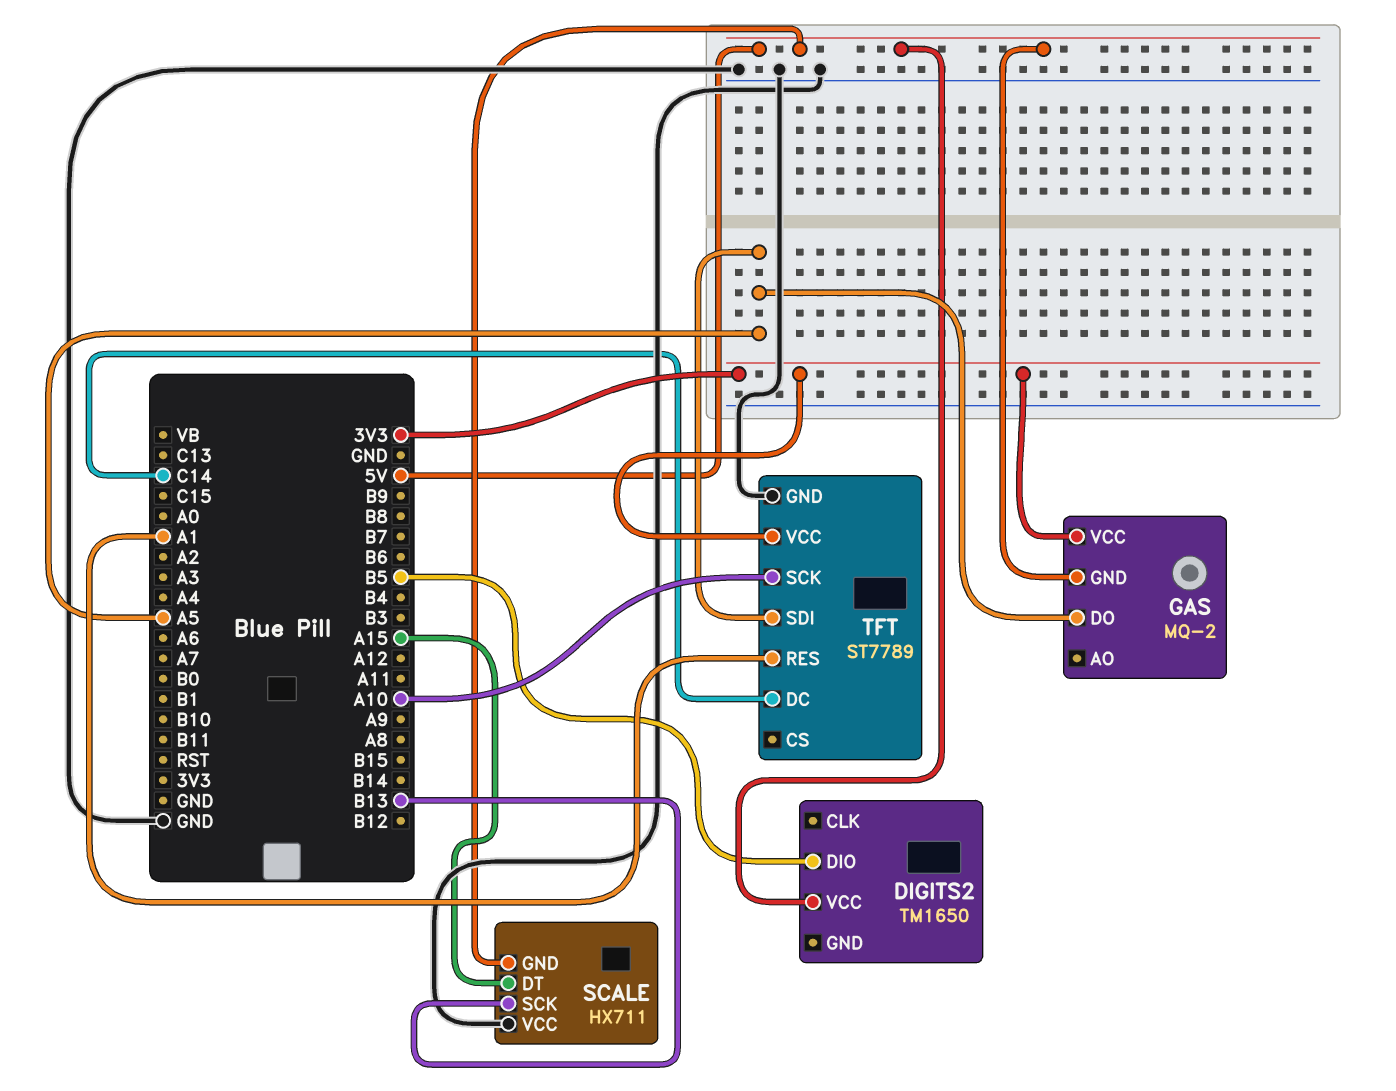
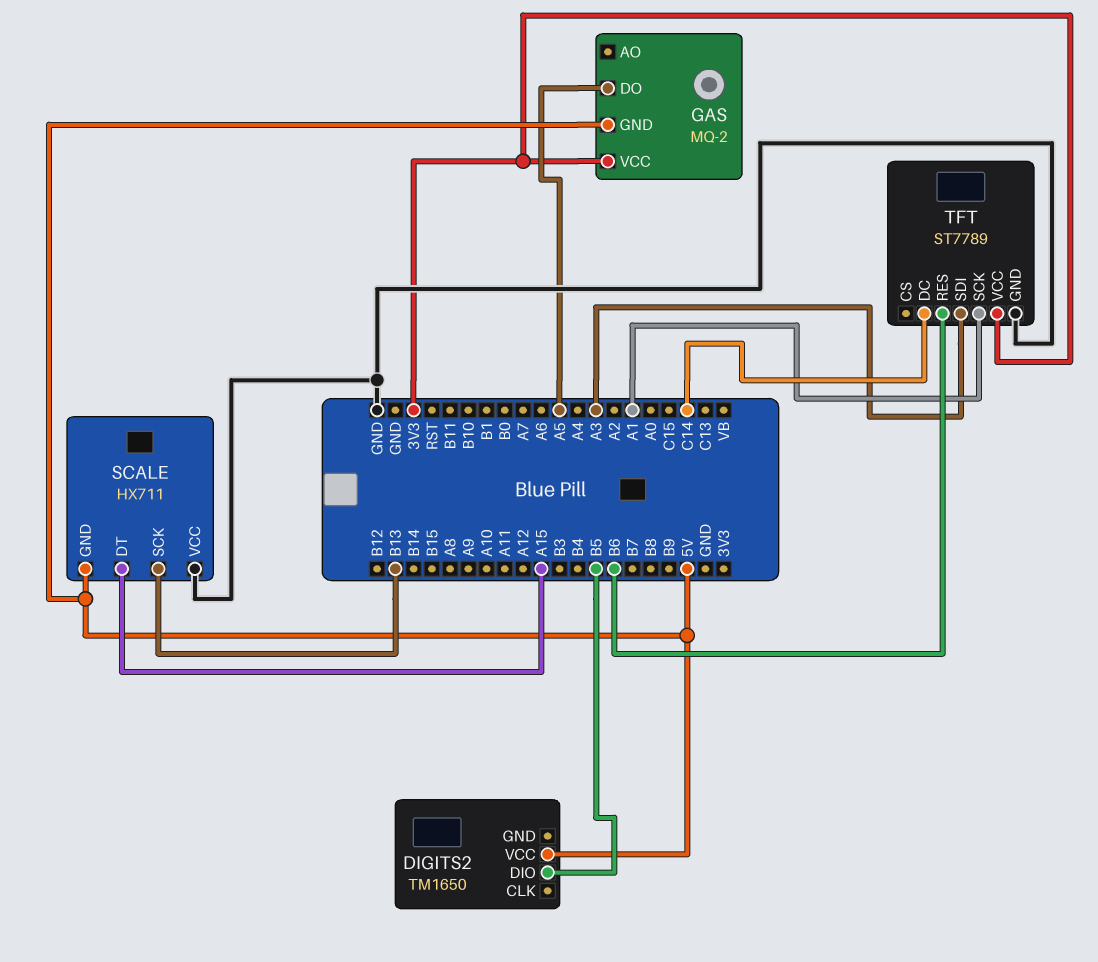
TFT pin RES: A1 -> B6
TFT pin SCK: A10 -> A1
TFT pin SDI: A5 -> A3

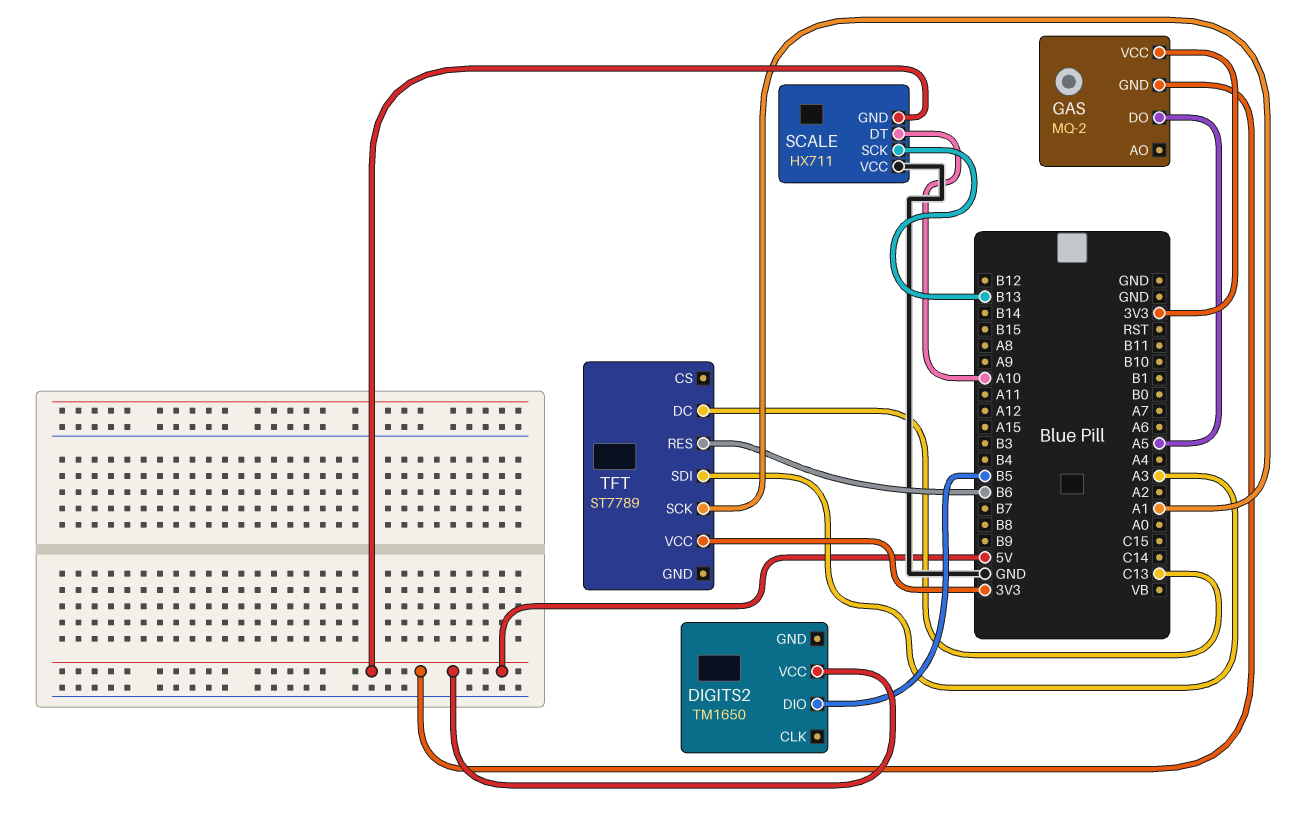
SCALE pin DT: A15 -> A10
TFT pin DC: C14 -> C13
TFT pin GND: GND -> none

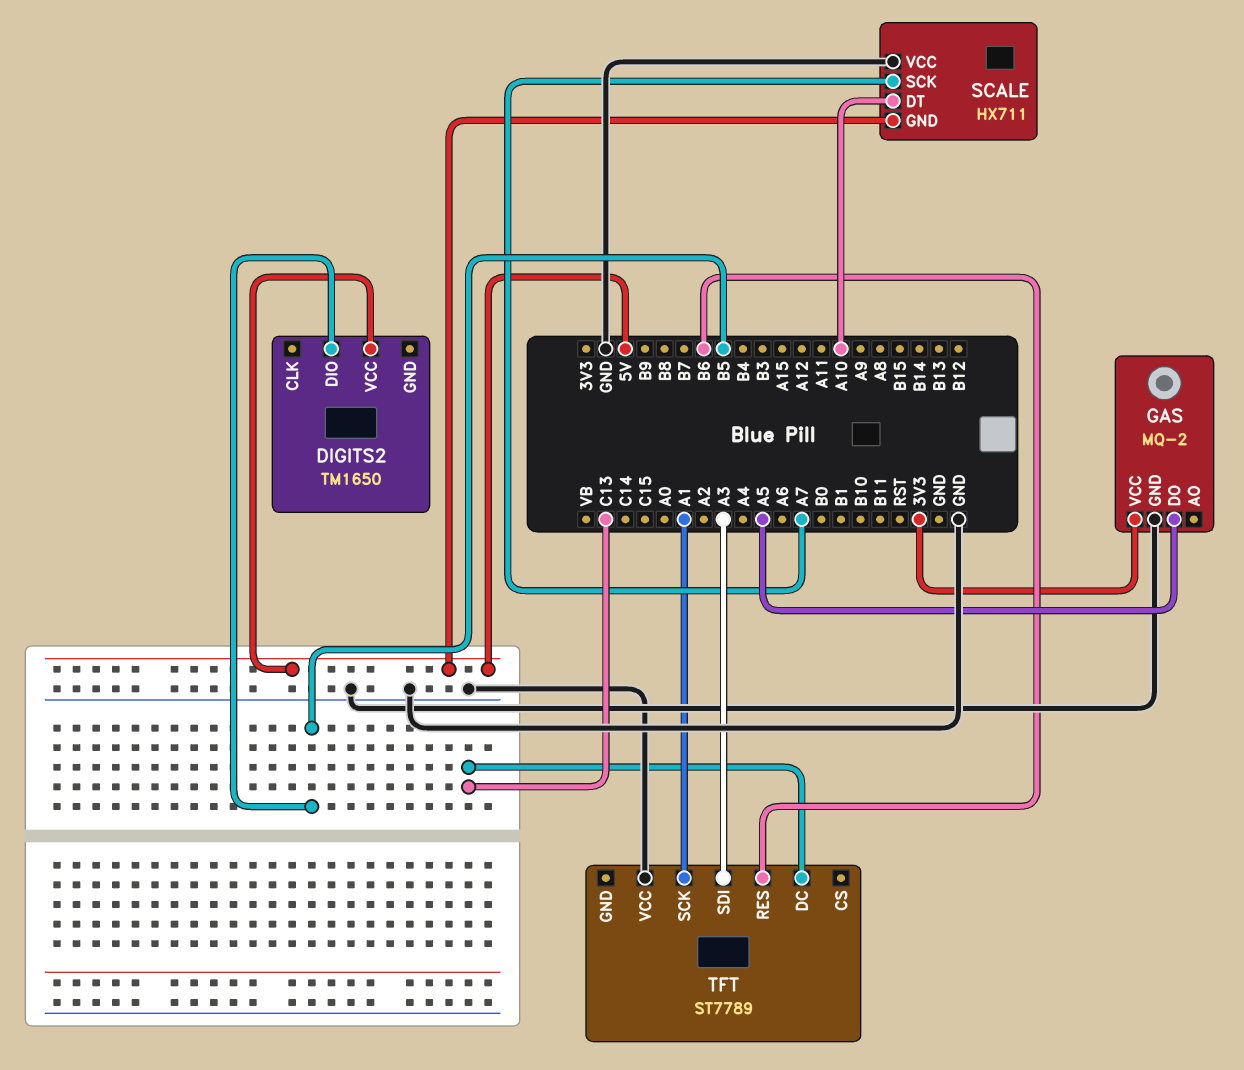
GAS pin GND: 5V -> GND
SCALE pin SCK: B13 -> A7
TFT pin VCC: 3V3 -> GND

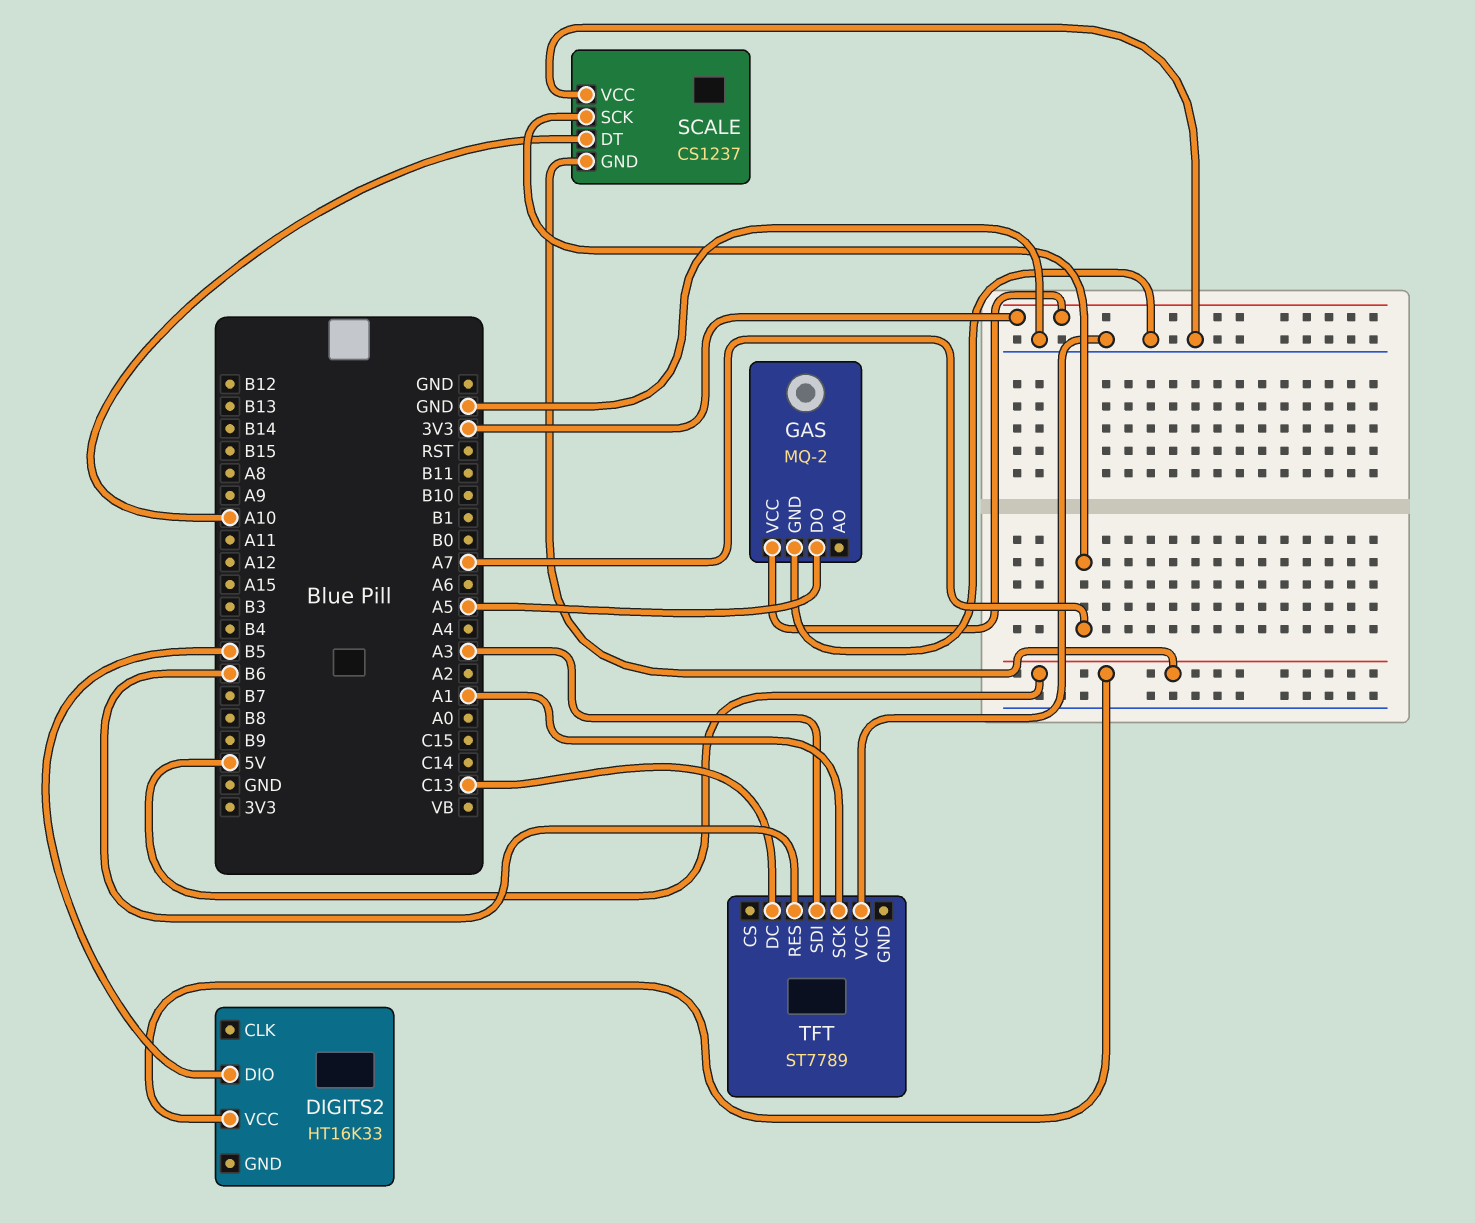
DIGITS2: TM1650 -> HT16K33
SCALE: HX711 -> CS1237

